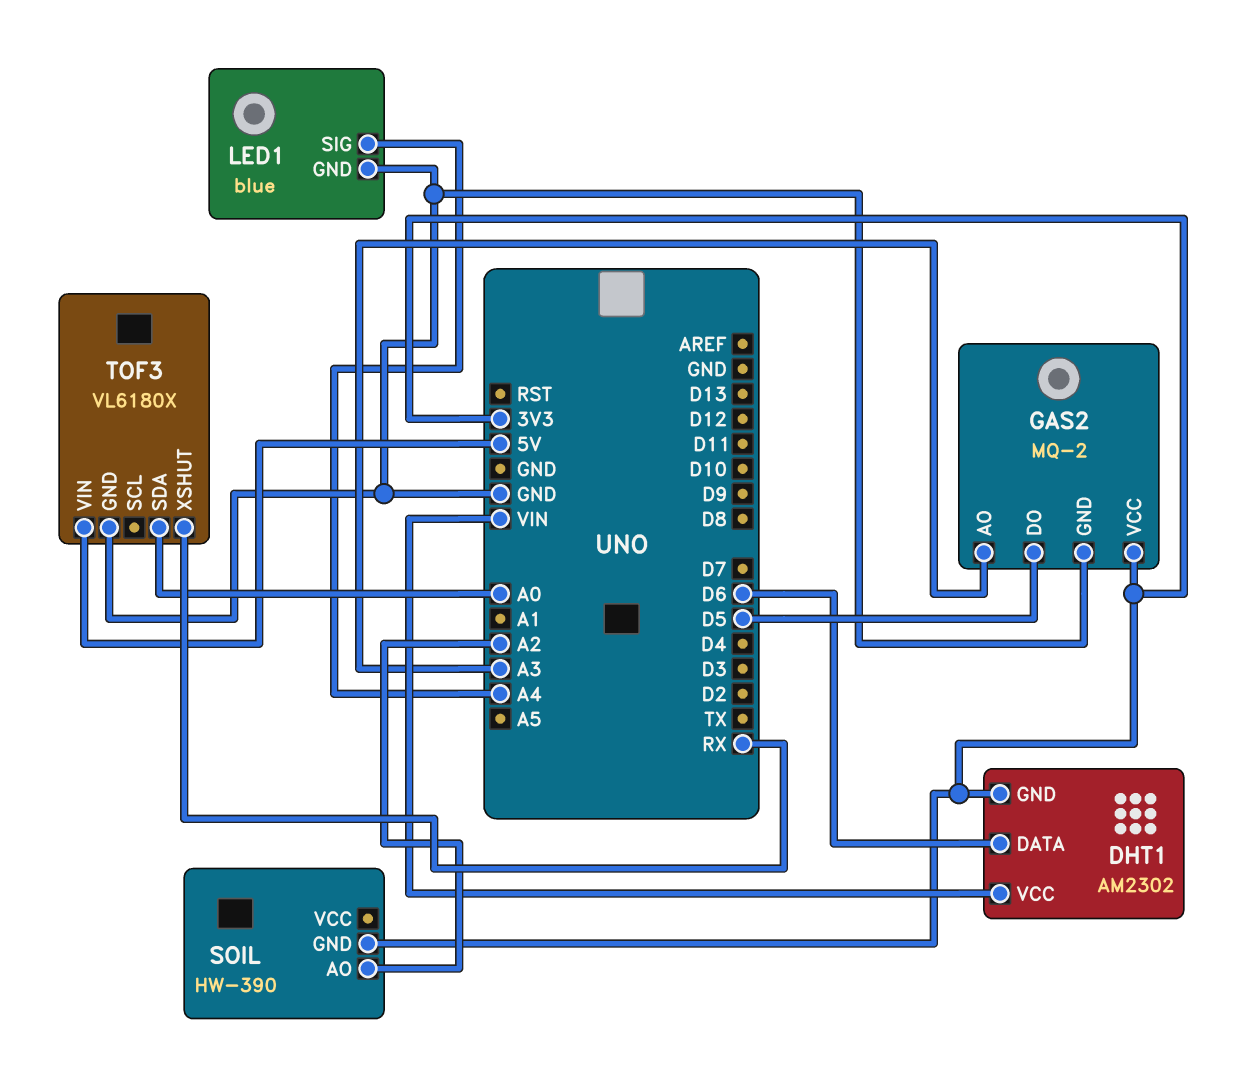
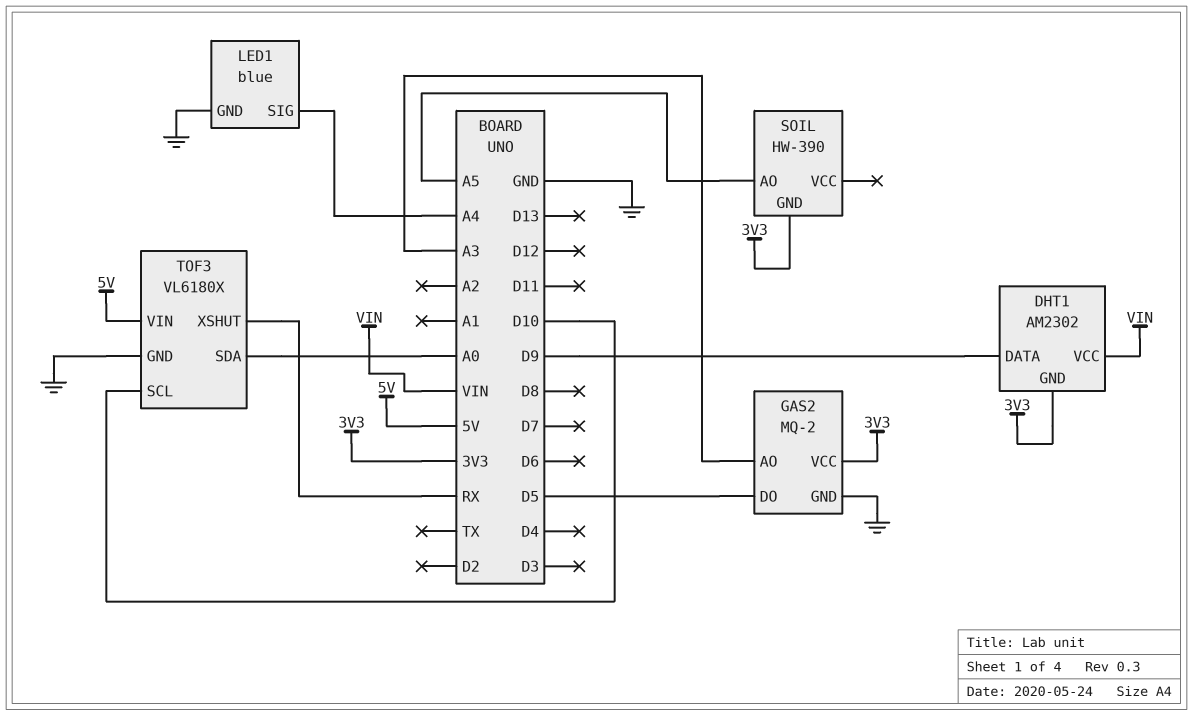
DHT1 pin DATA: D6 -> D9
SOIL pin AO: A2 -> A5
TOF3 pin SCL: none -> D10

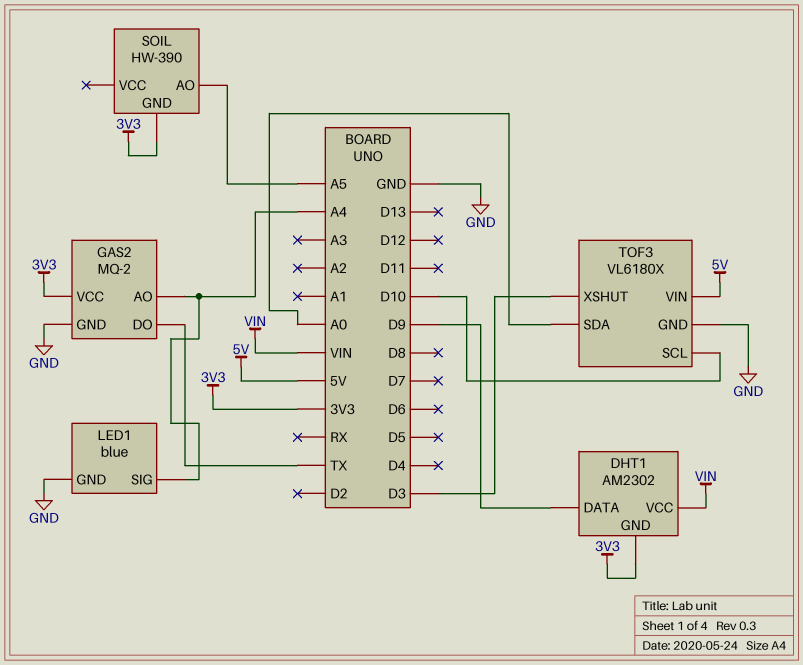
GAS2 pin AO: A3 -> A4
GAS2 pin DO: D5 -> TX
TOF3 pin XSHUT: RX -> D3

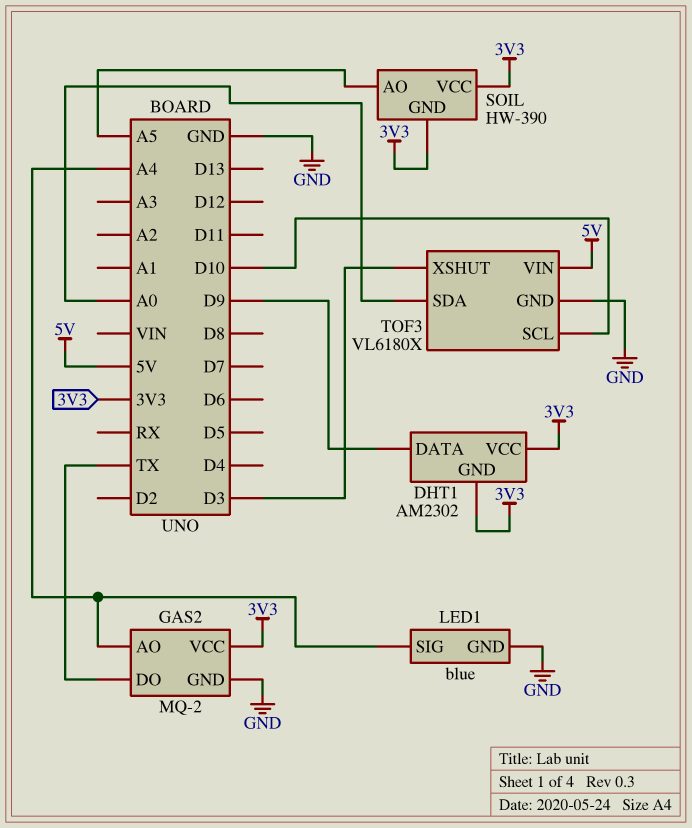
DHT1 pin VCC: VIN -> 3V3
SOIL pin VCC: none -> 3V3

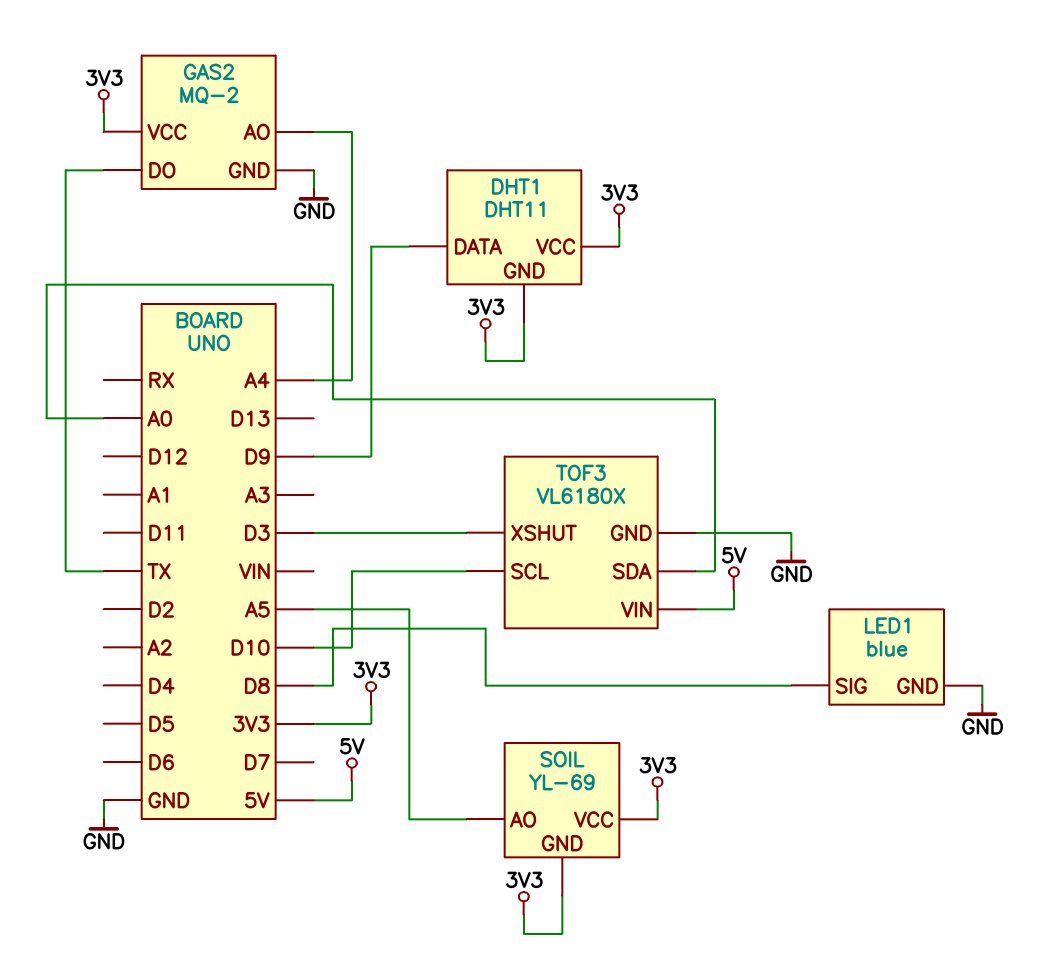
DHT1: AM2302 -> DHT11
LED1 pin SIG: A4 -> D8
SOIL: HW-390 -> YL-69

